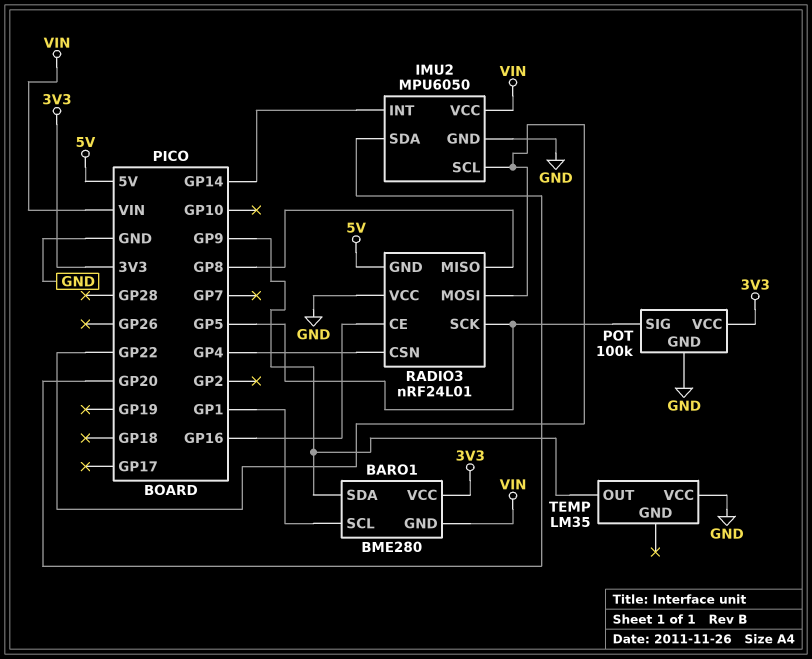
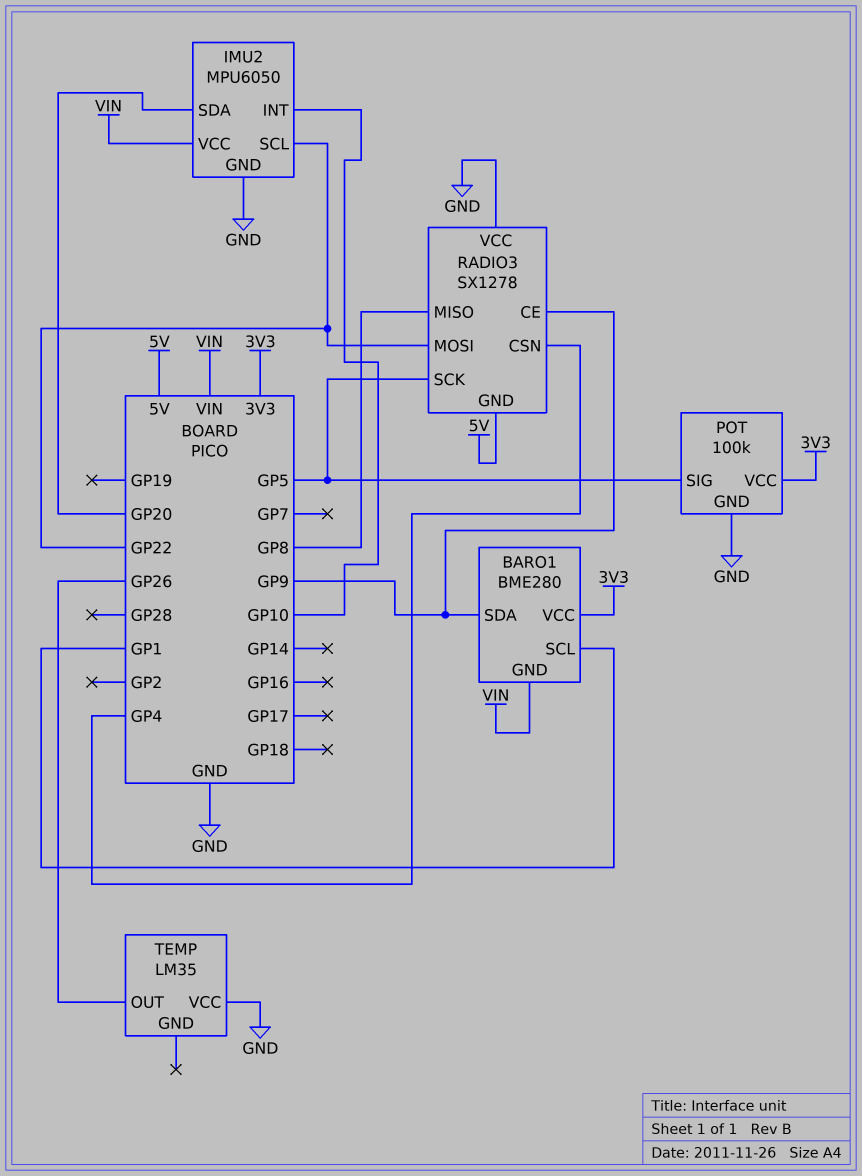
IMU2 pin INT: GP14 -> GP10
RADIO3: nRF24L01 -> SX1278
RADIO3 pin CE: GP16 -> GP9
TEMP pin OUT: GP9 -> GP26

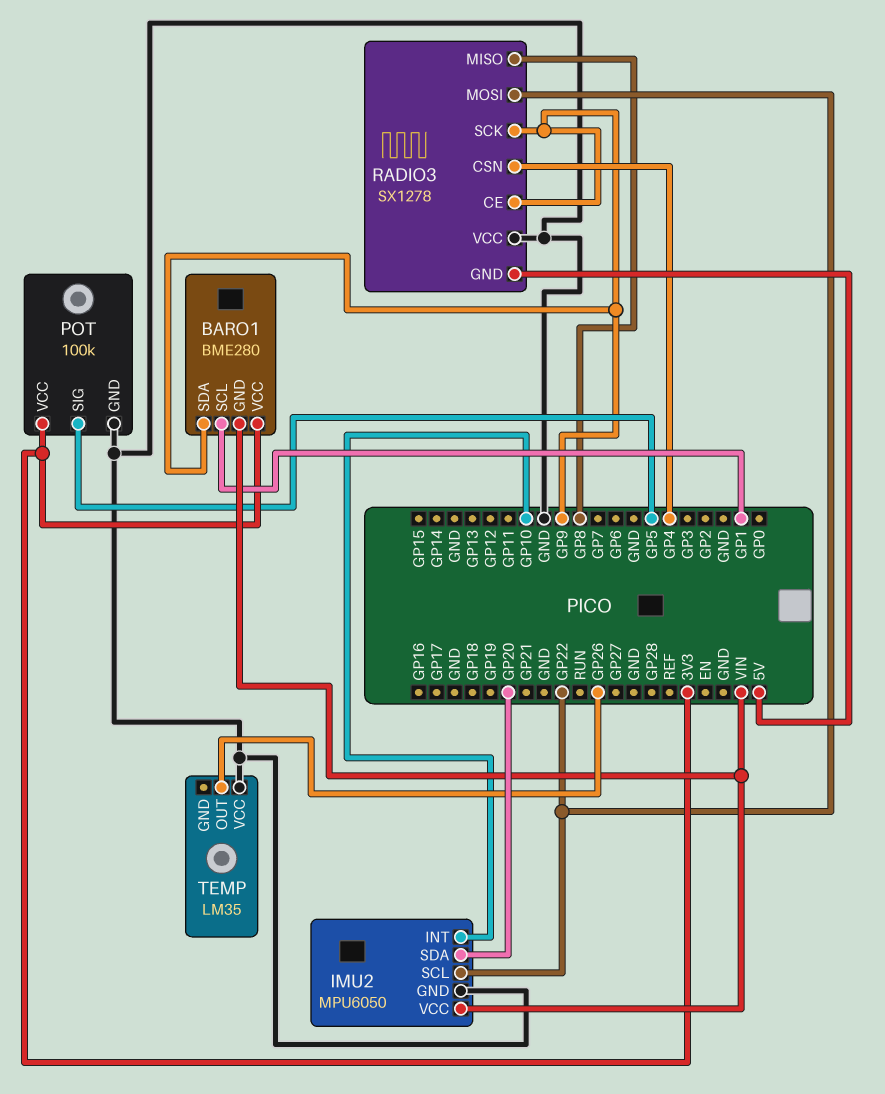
RADIO3 pin SCK: GP5 -> GP9

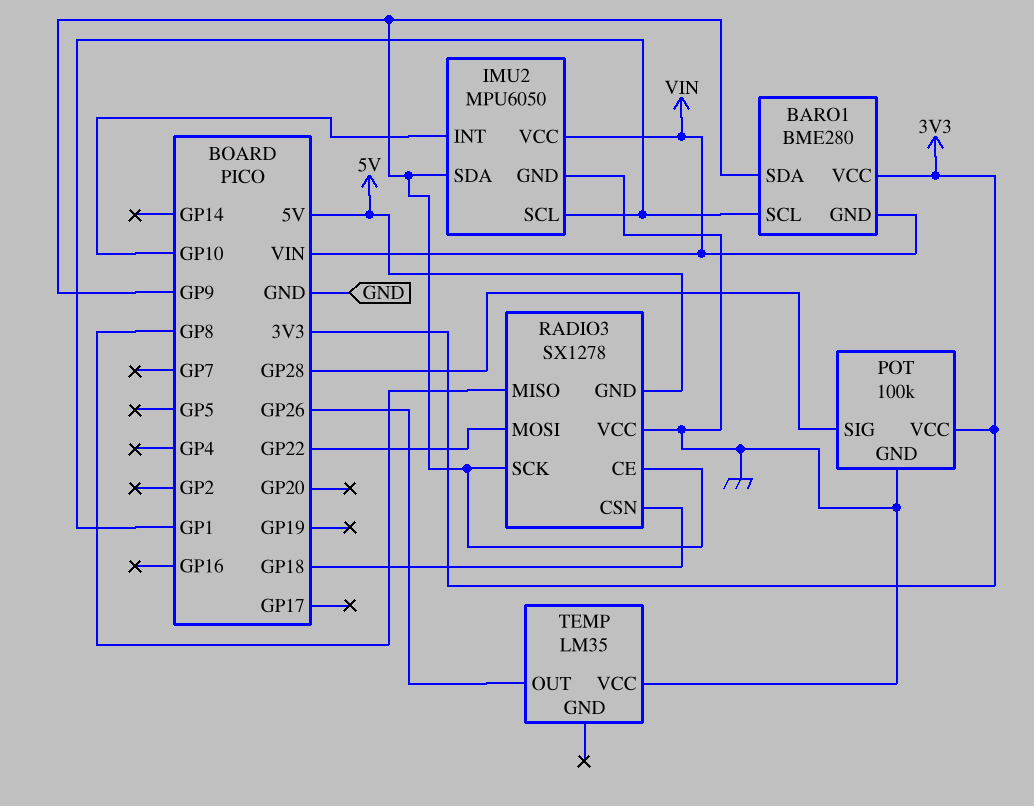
IMU2 pin SCL: GP22 -> GP1
IMU2 pin SDA: GP20 -> GP9
POT pin SIG: GP5 -> GP28
RADIO3 pin CSN: GP4 -> GP18

